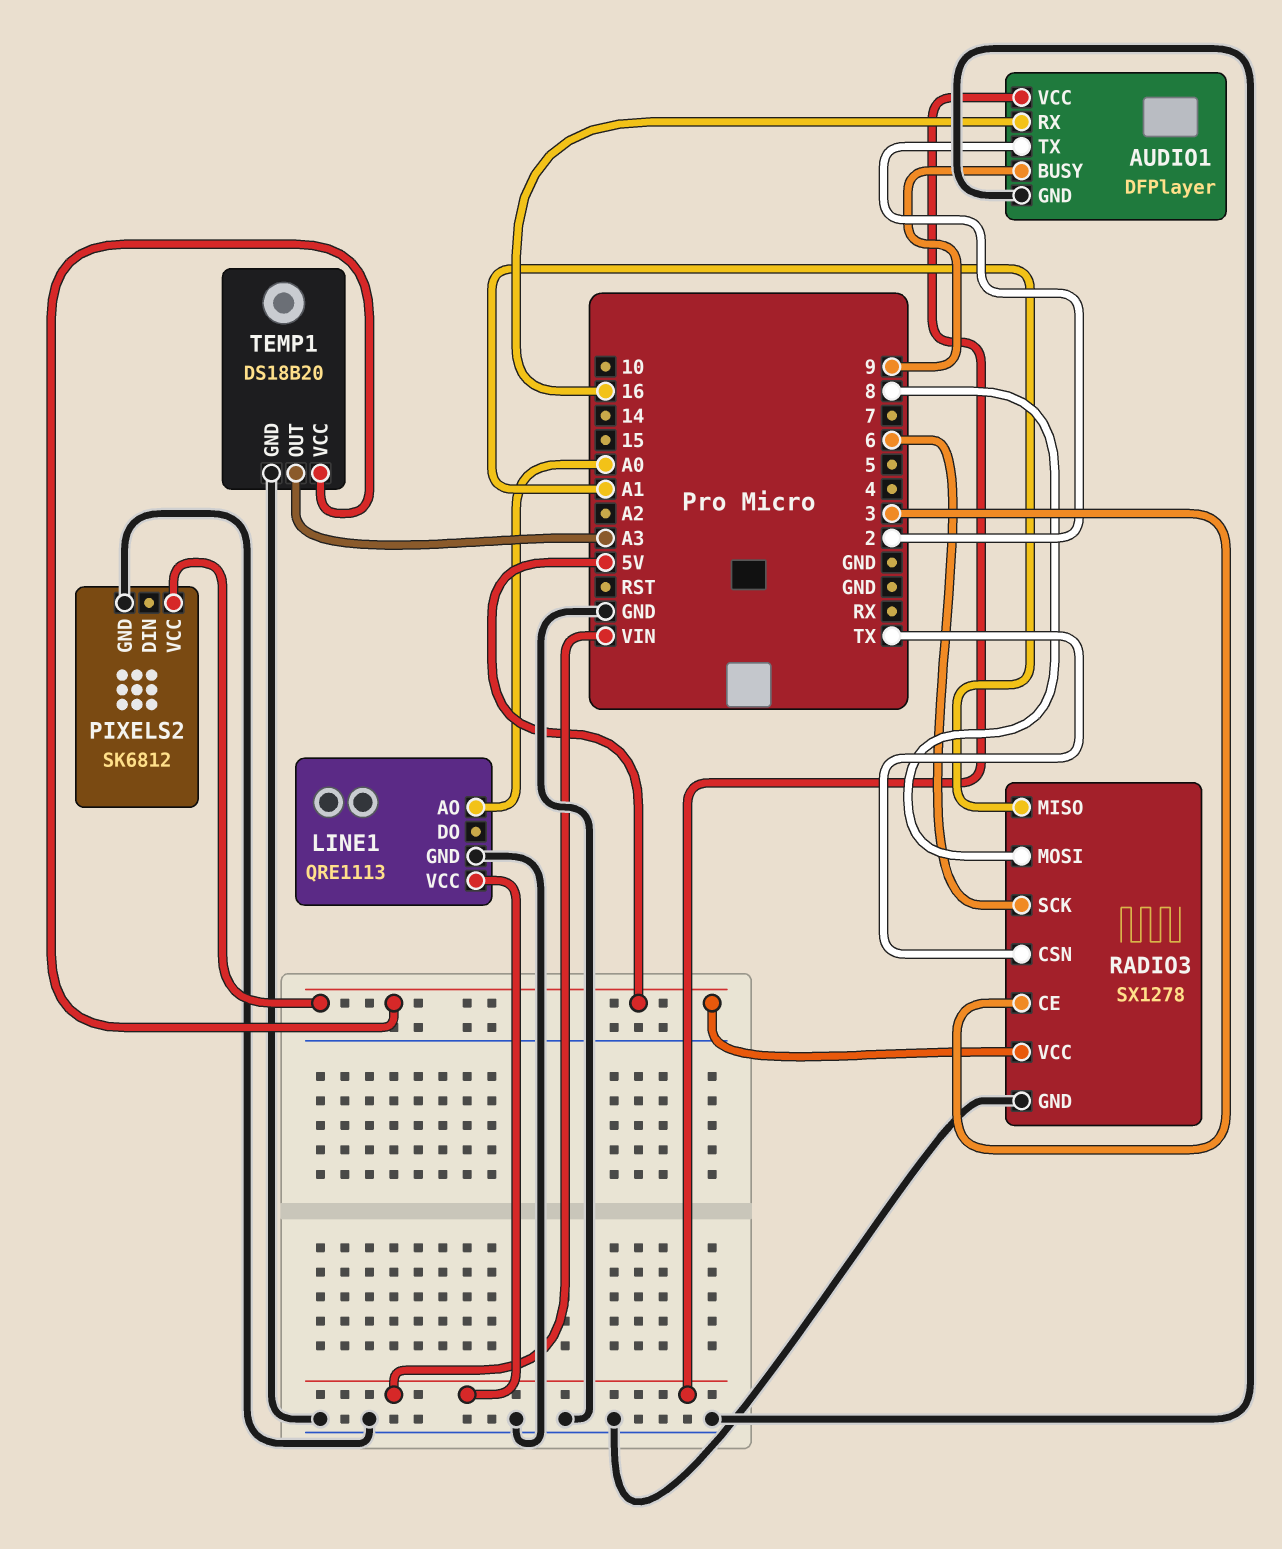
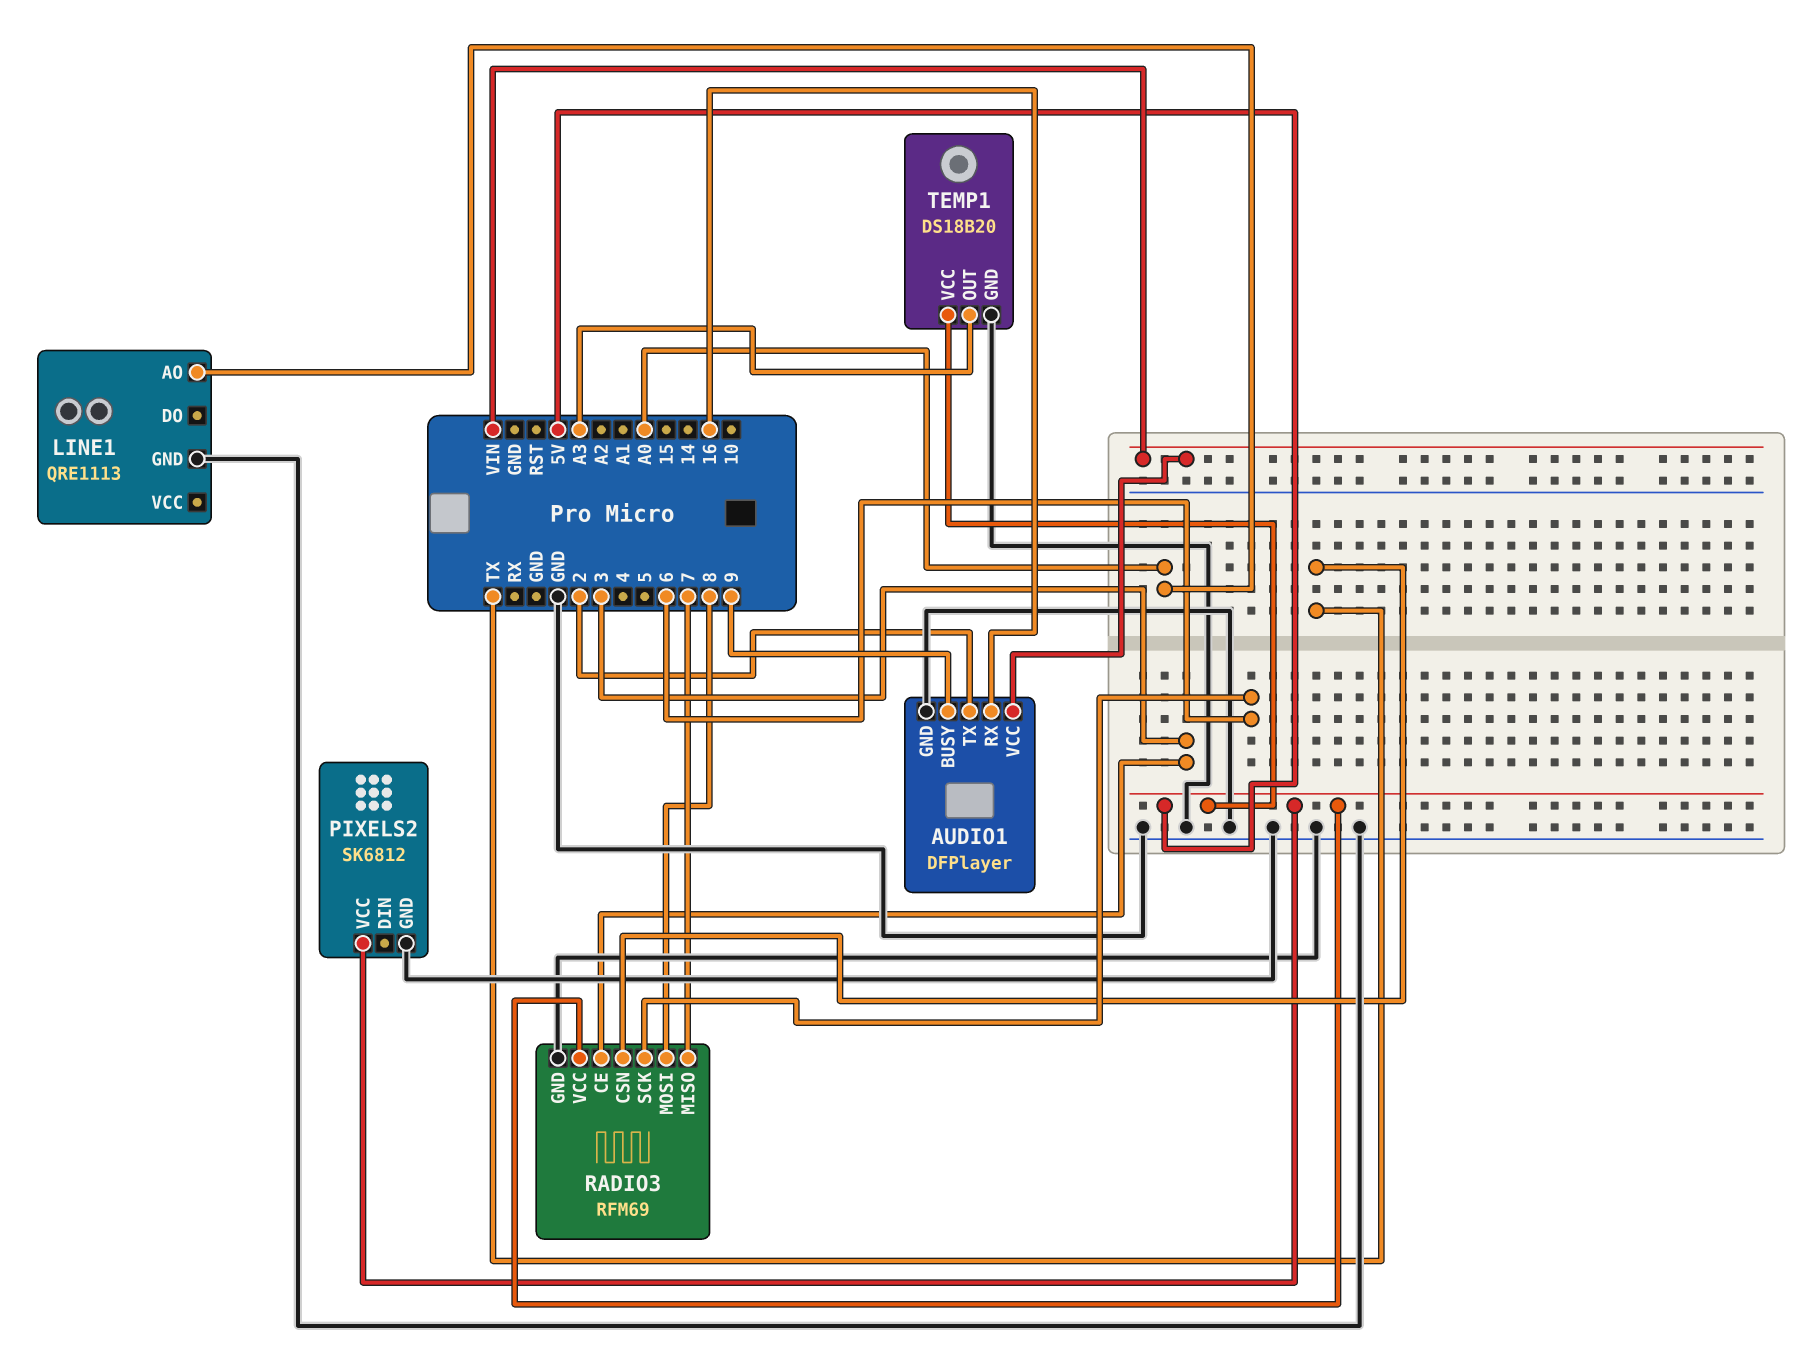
LINE1 pin VCC: VIN -> none
RADIO3: SX1278 -> RFM69
RADIO3 pin MISO: A1 -> 7

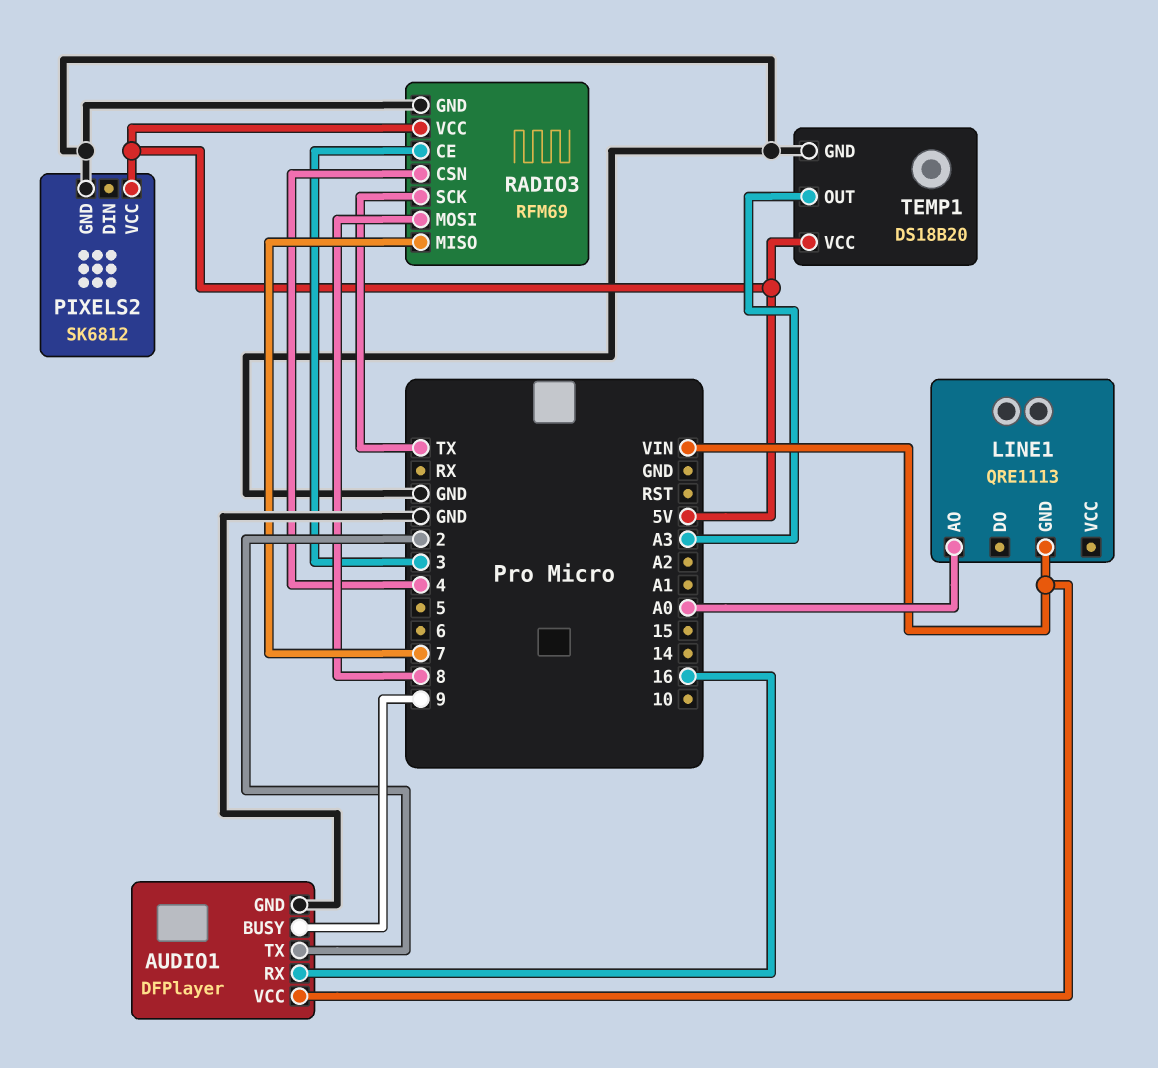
LINE1 pin GND: GND -> VIN
RADIO3 pin CSN: TX -> 4
RADIO3 pin SCK: 6 -> TX

